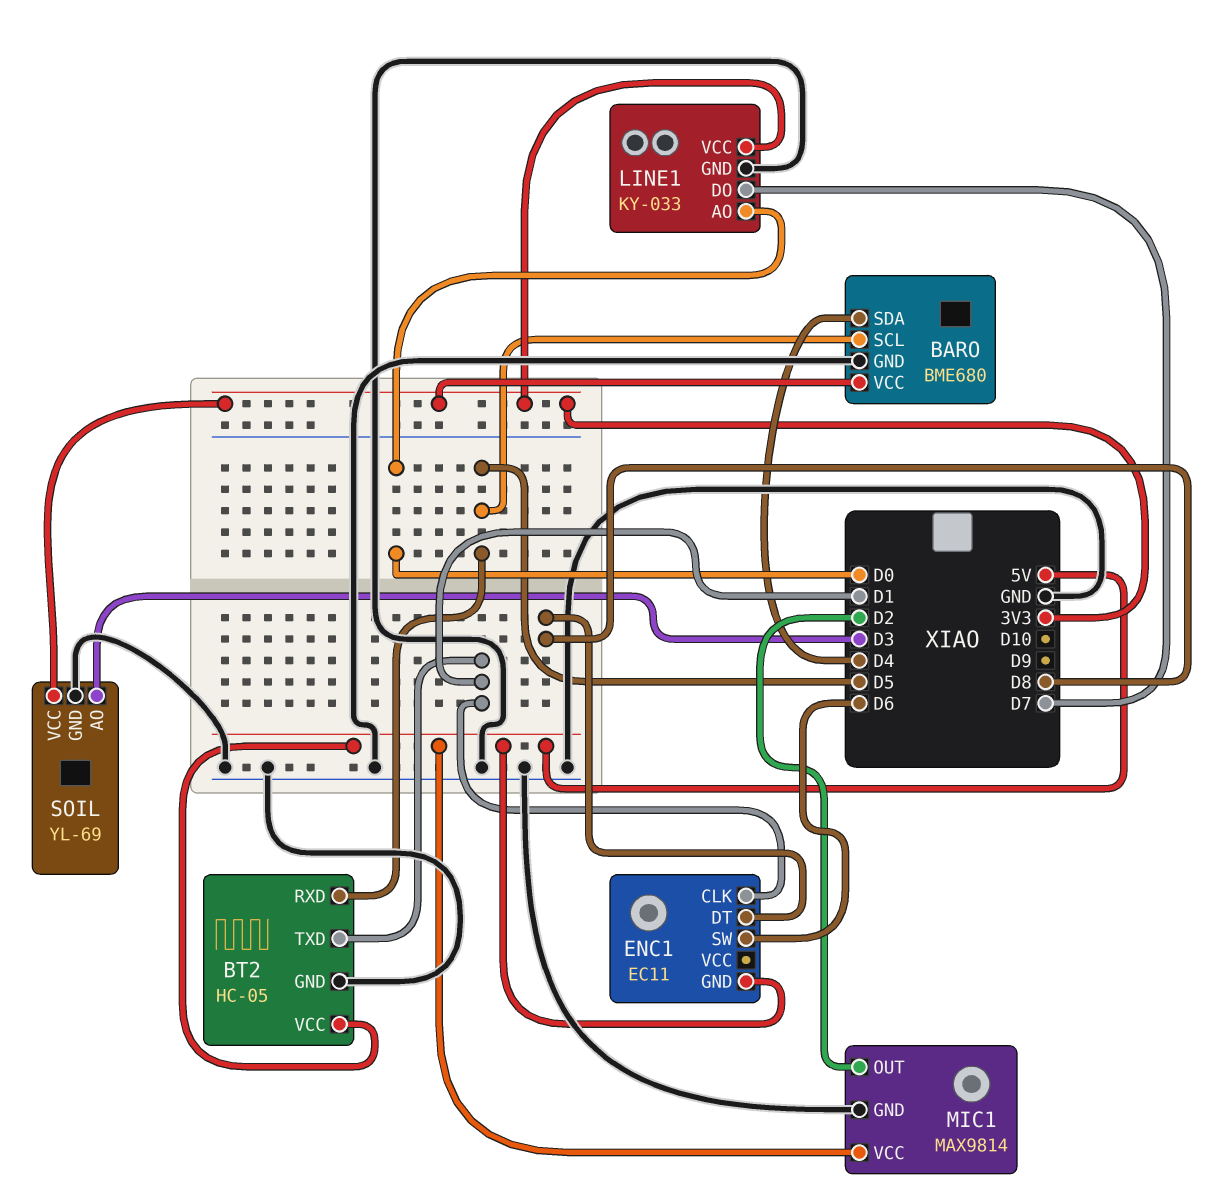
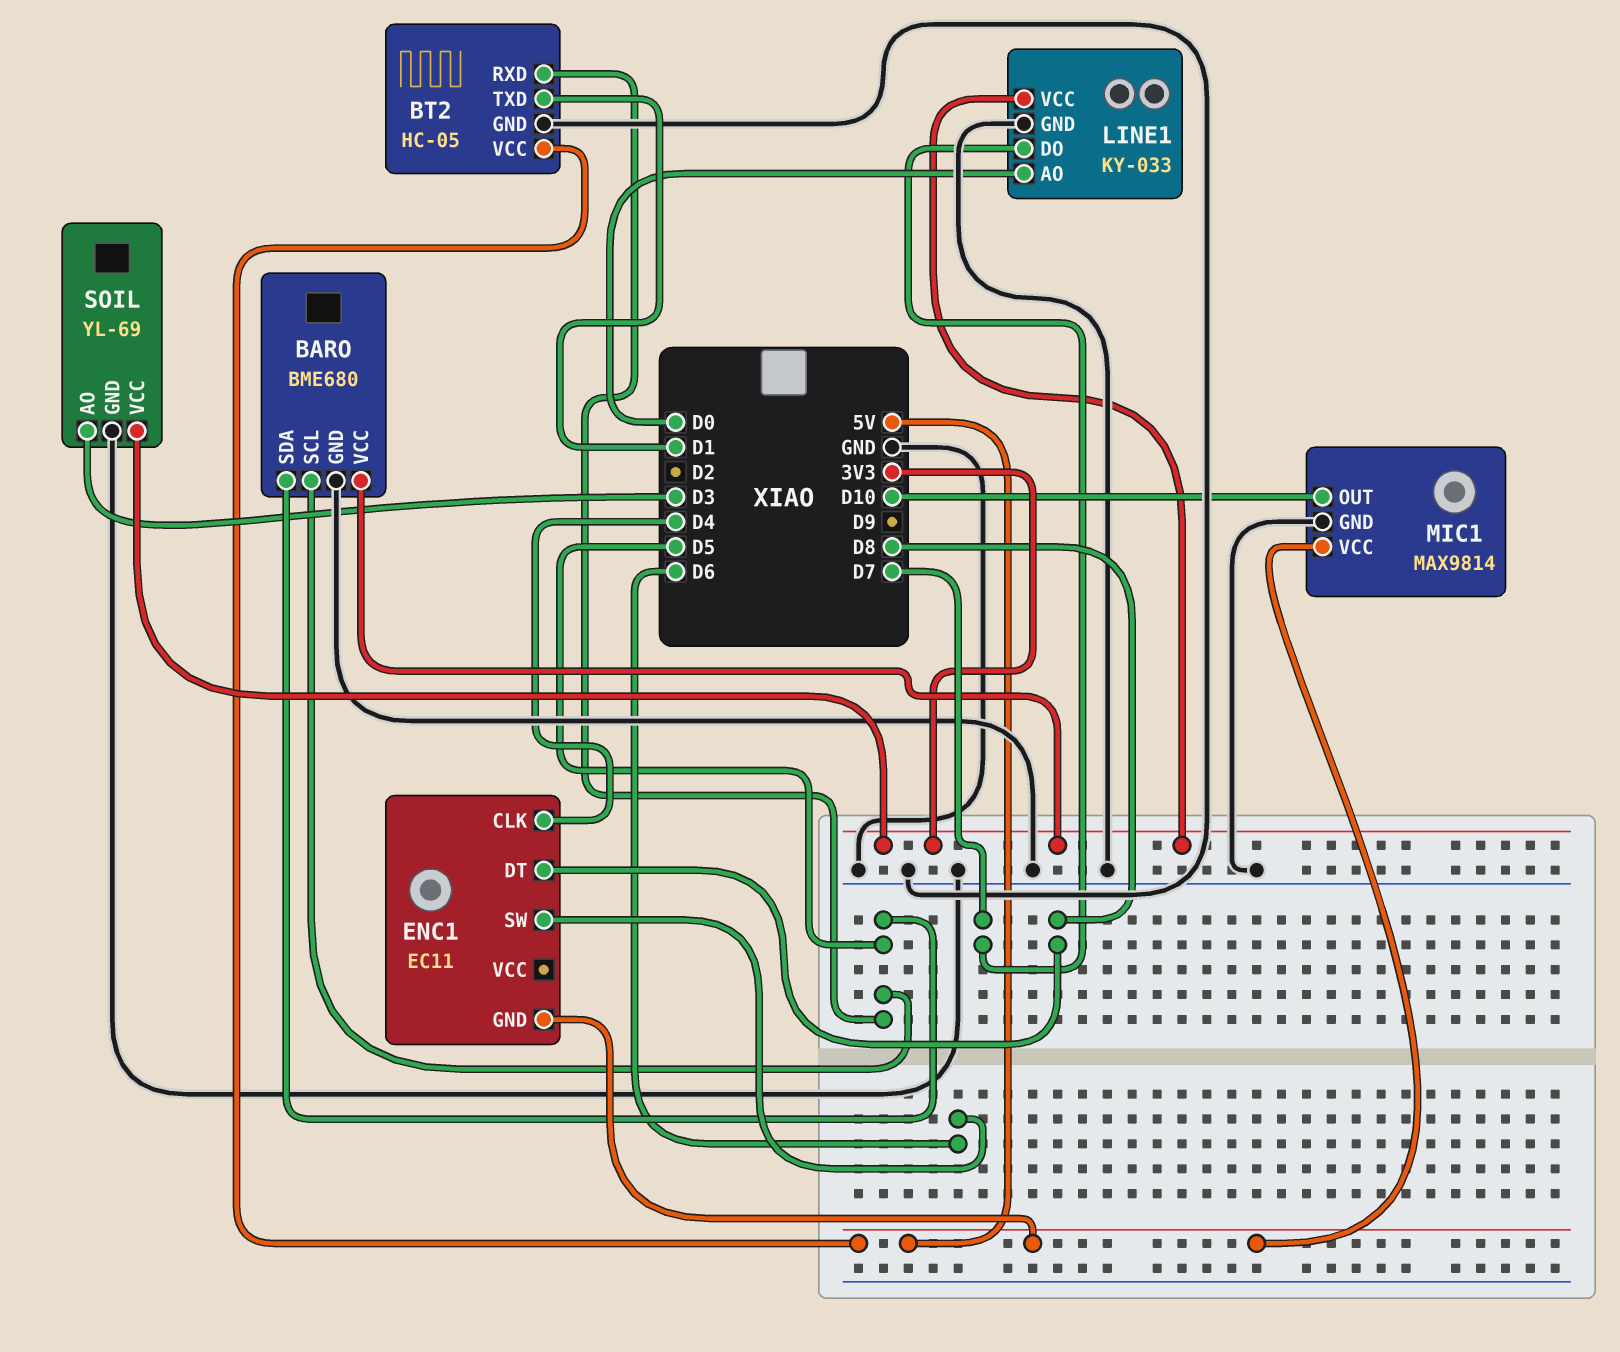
BARO pin SDA: D4 -> D5
ENC1 pin CLK: D1 -> D4
MIC1 pin OUT: D2 -> D10

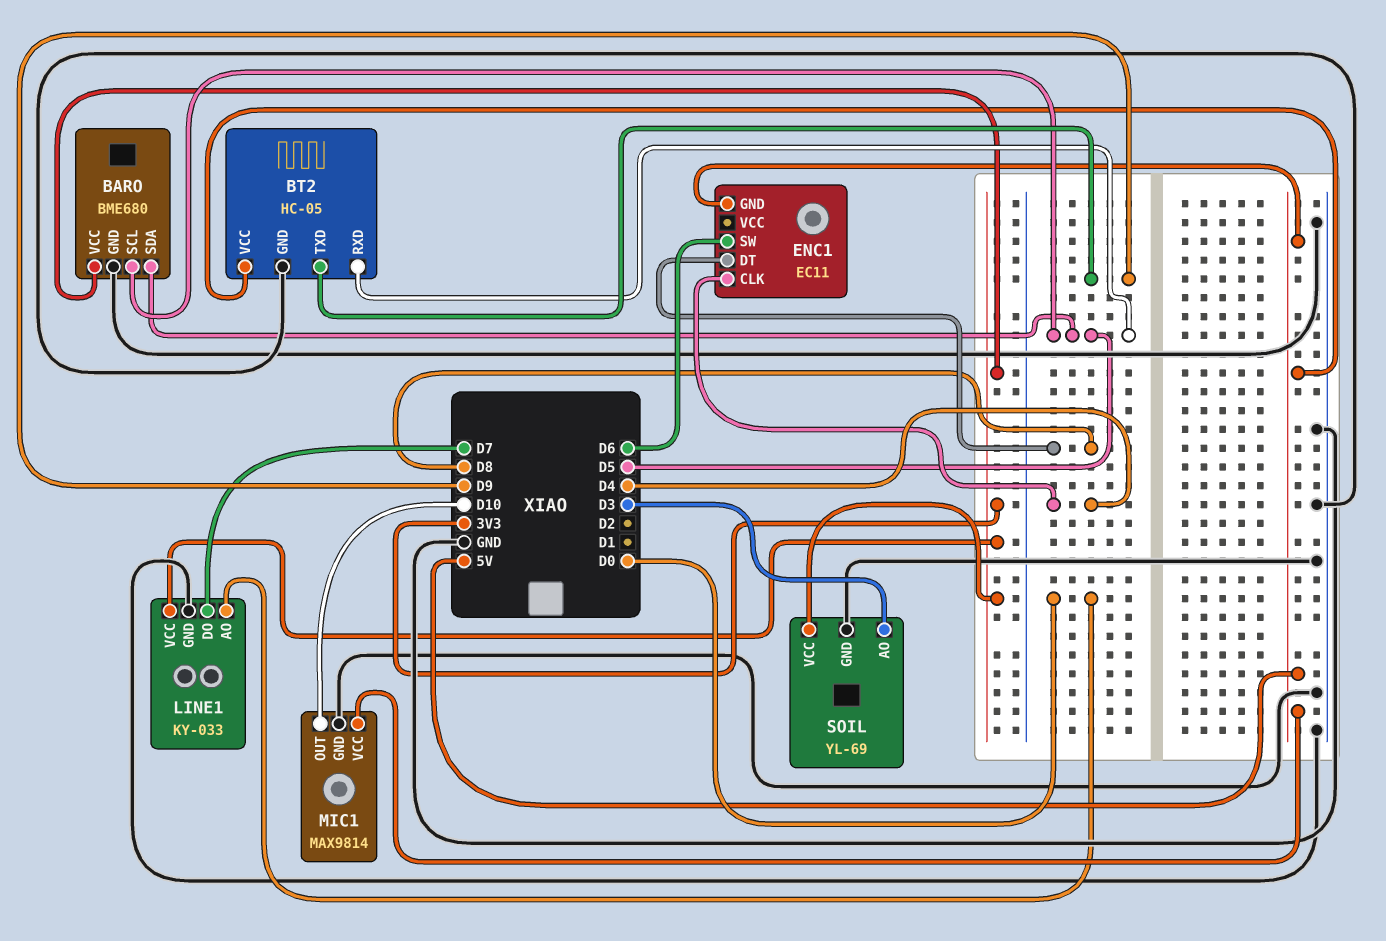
BT2 pin TXD: D1 -> D9

